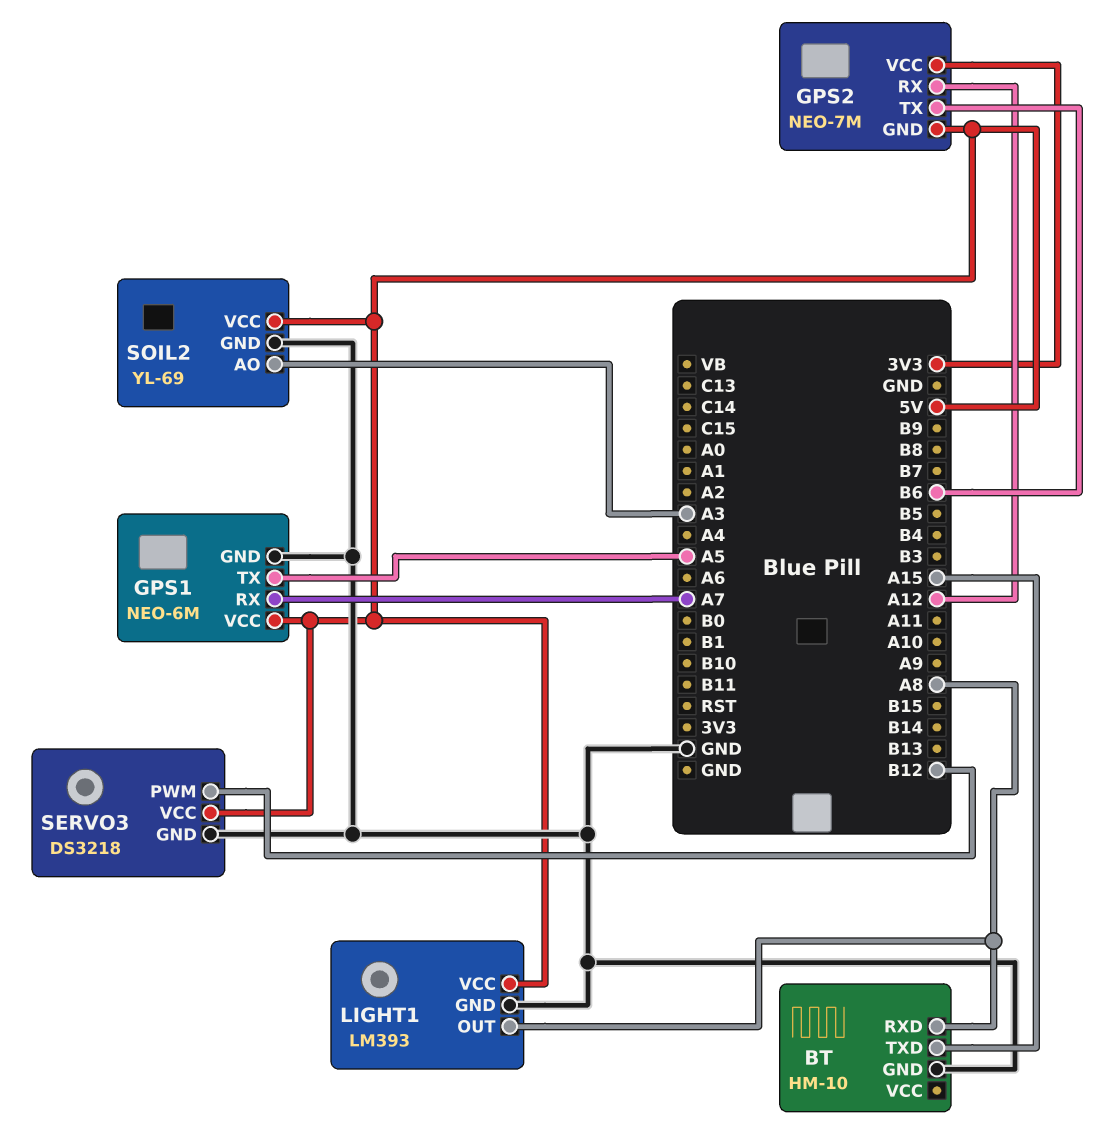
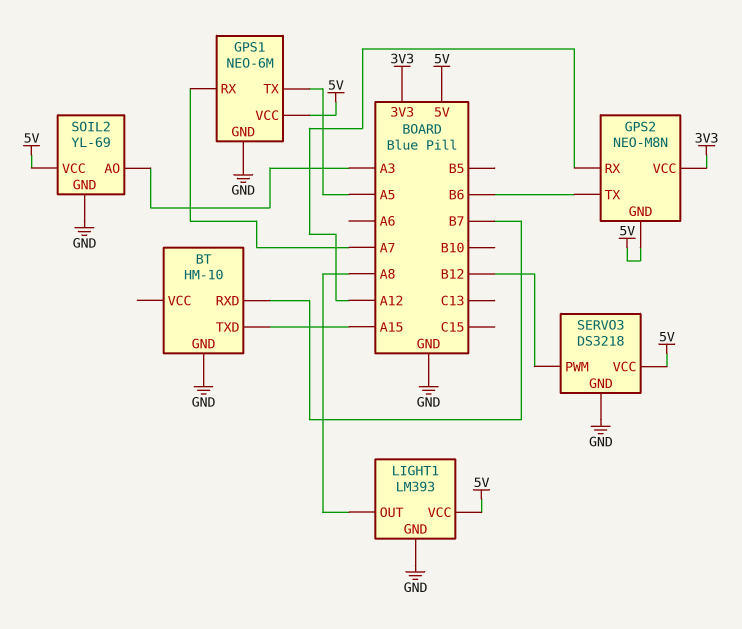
BT pin RXD: A8 -> B7
GPS2: NEO-7M -> NEO-M8N

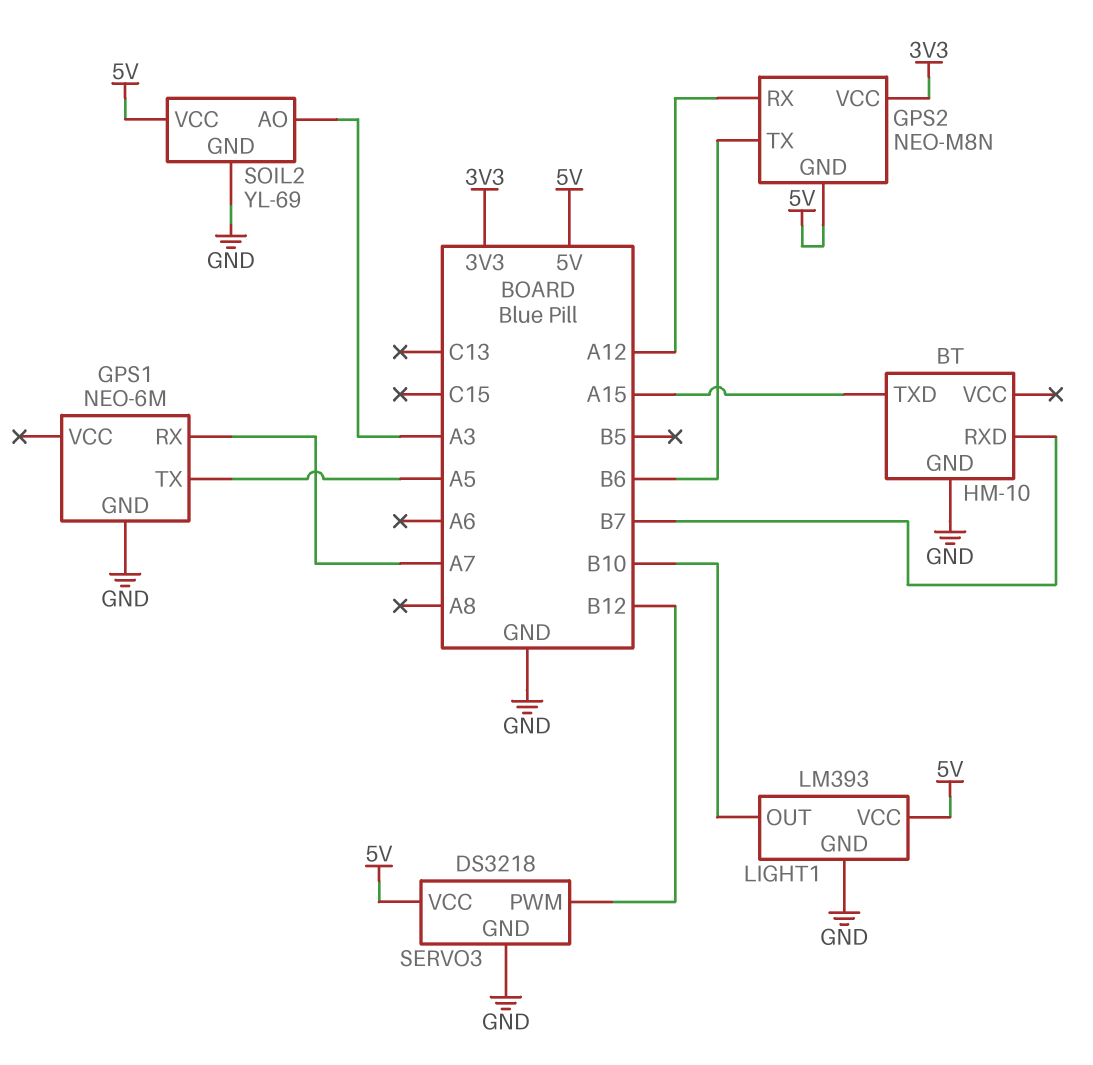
GPS1 pin VCC: 5V -> none
LIGHT1 pin OUT: A8 -> B10

